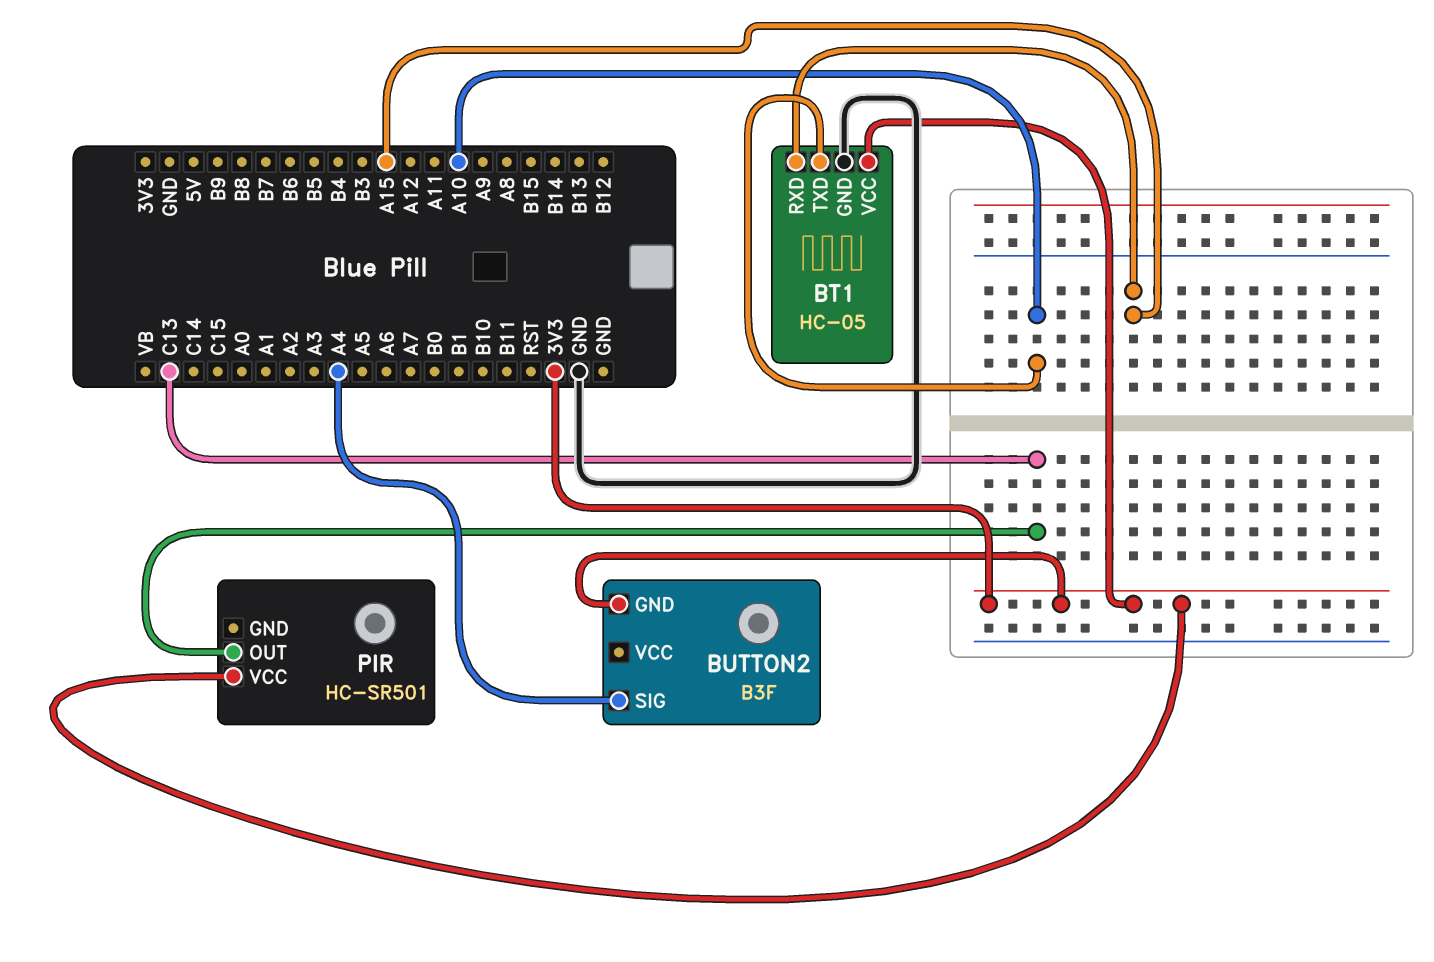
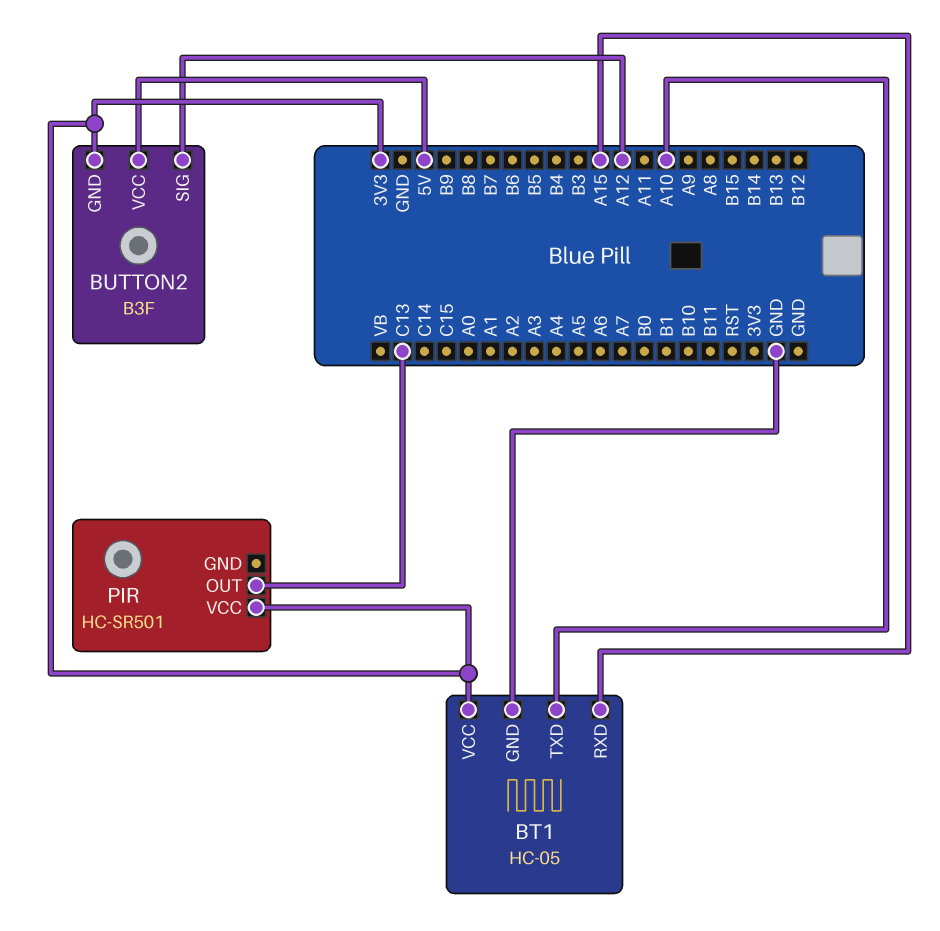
BUTTON2 pin SIG: A4 -> A12
BUTTON2 pin VCC: none -> 5V

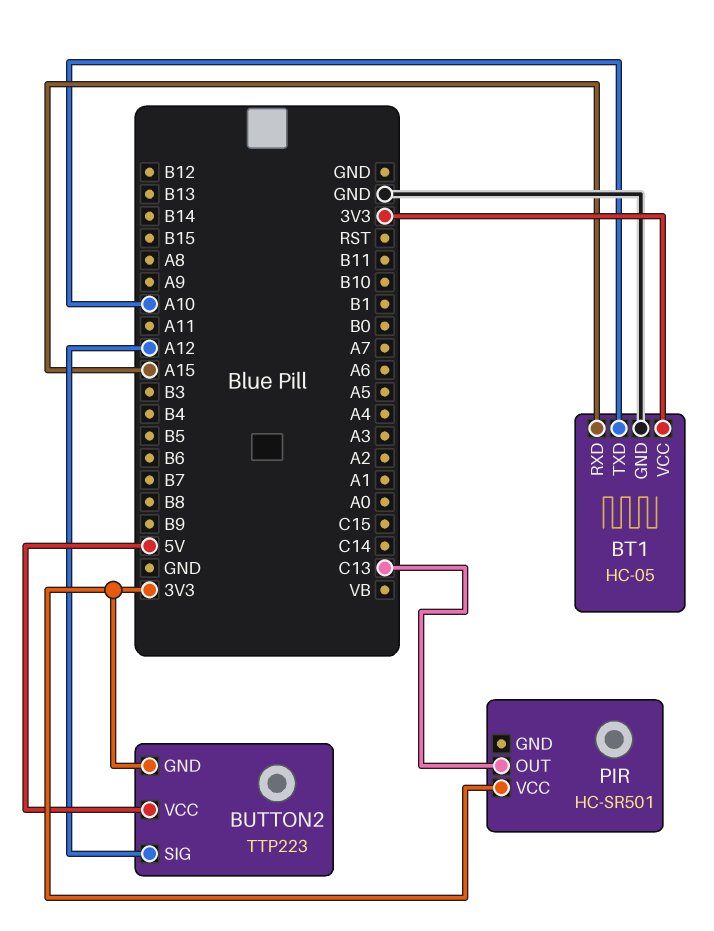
BUTTON2: B3F -> TTP223

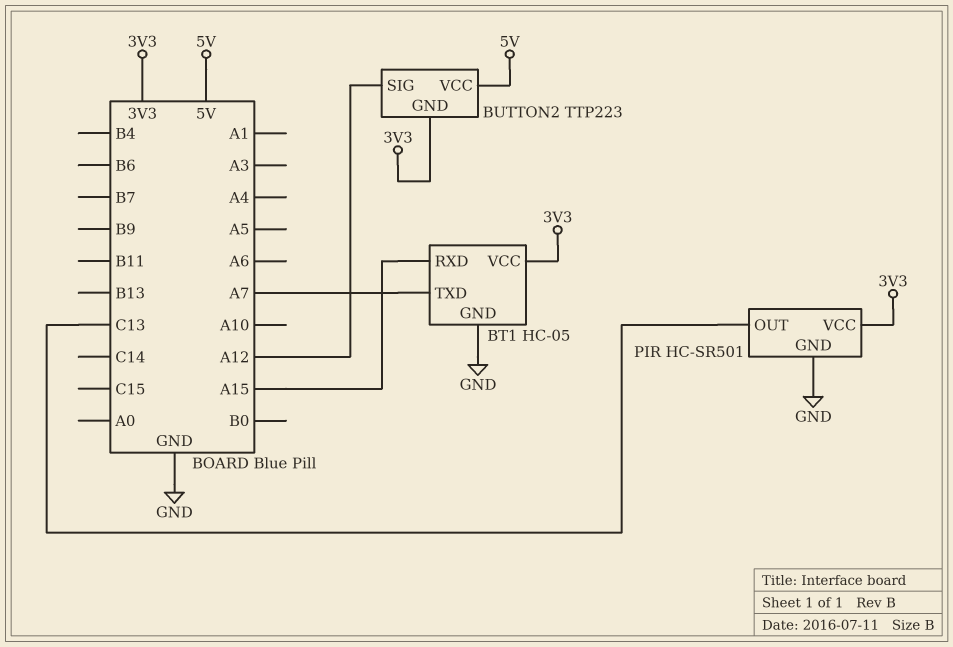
BT1 pin TXD: A10 -> A7
PIR pin GND: none -> GND

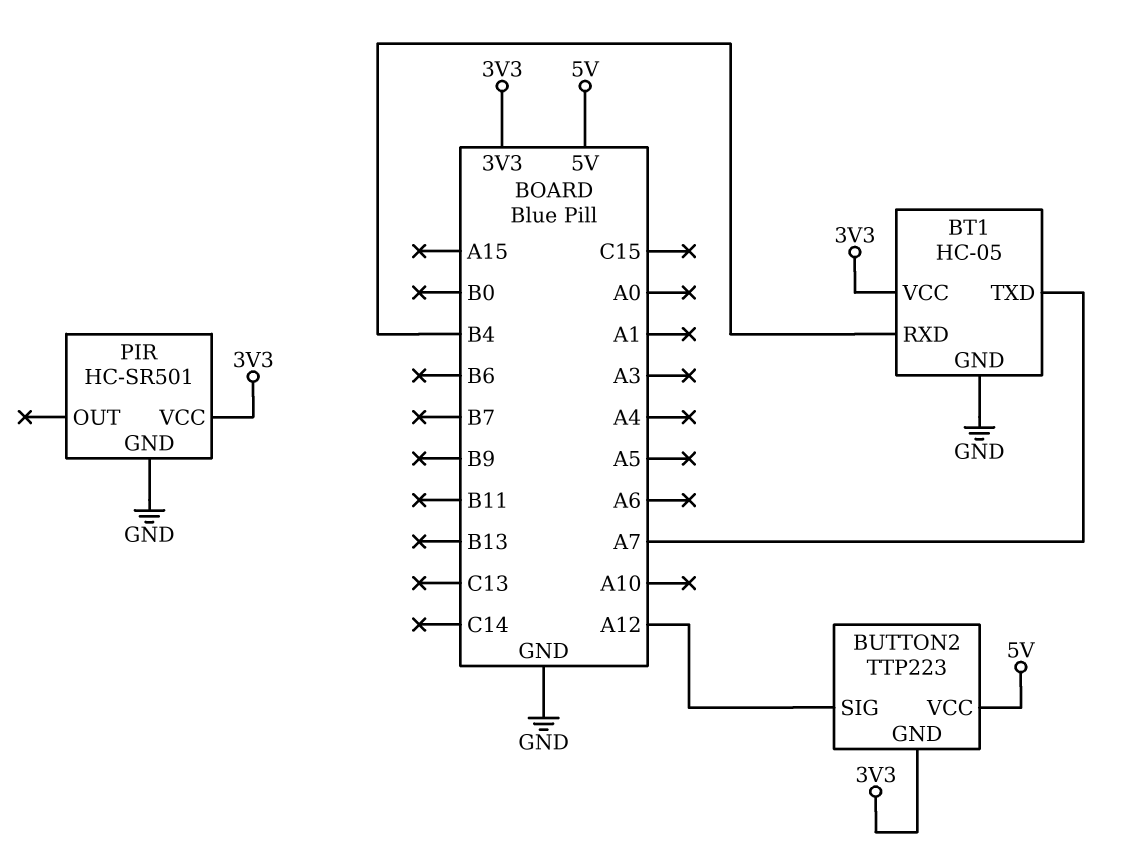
BT1 pin RXD: A15 -> B4
PIR pin OUT: C13 -> none

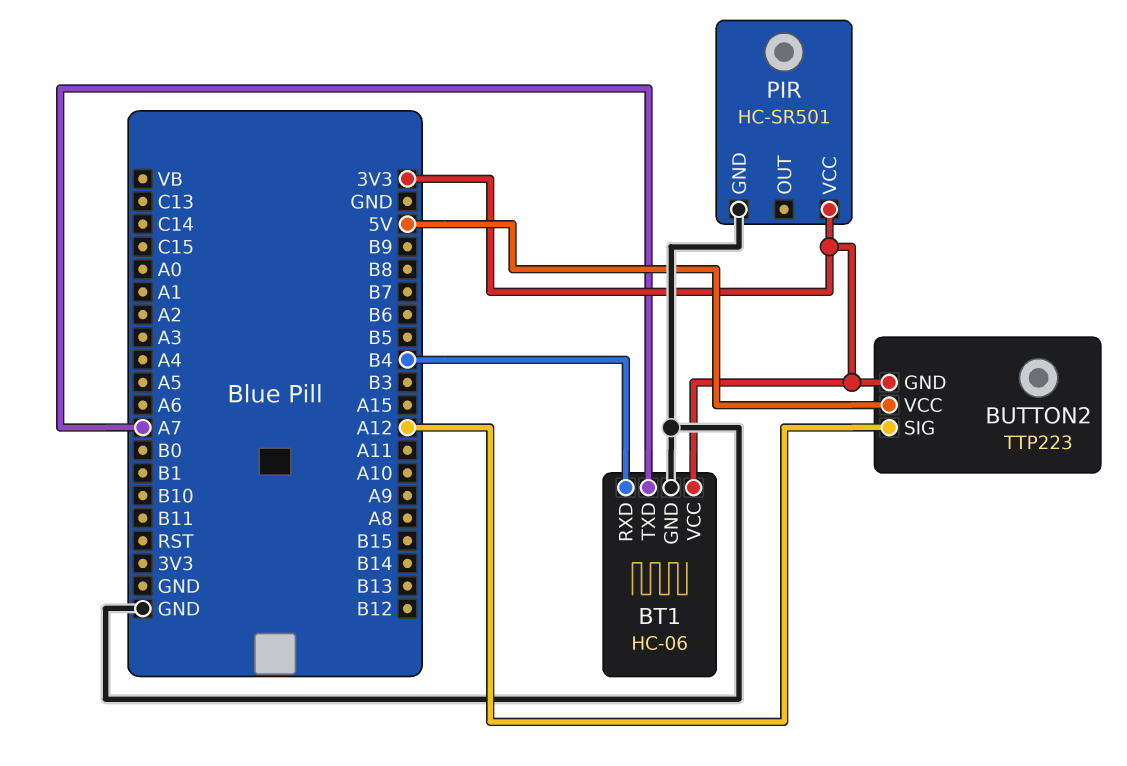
BT1: HC-05 -> HC-06

